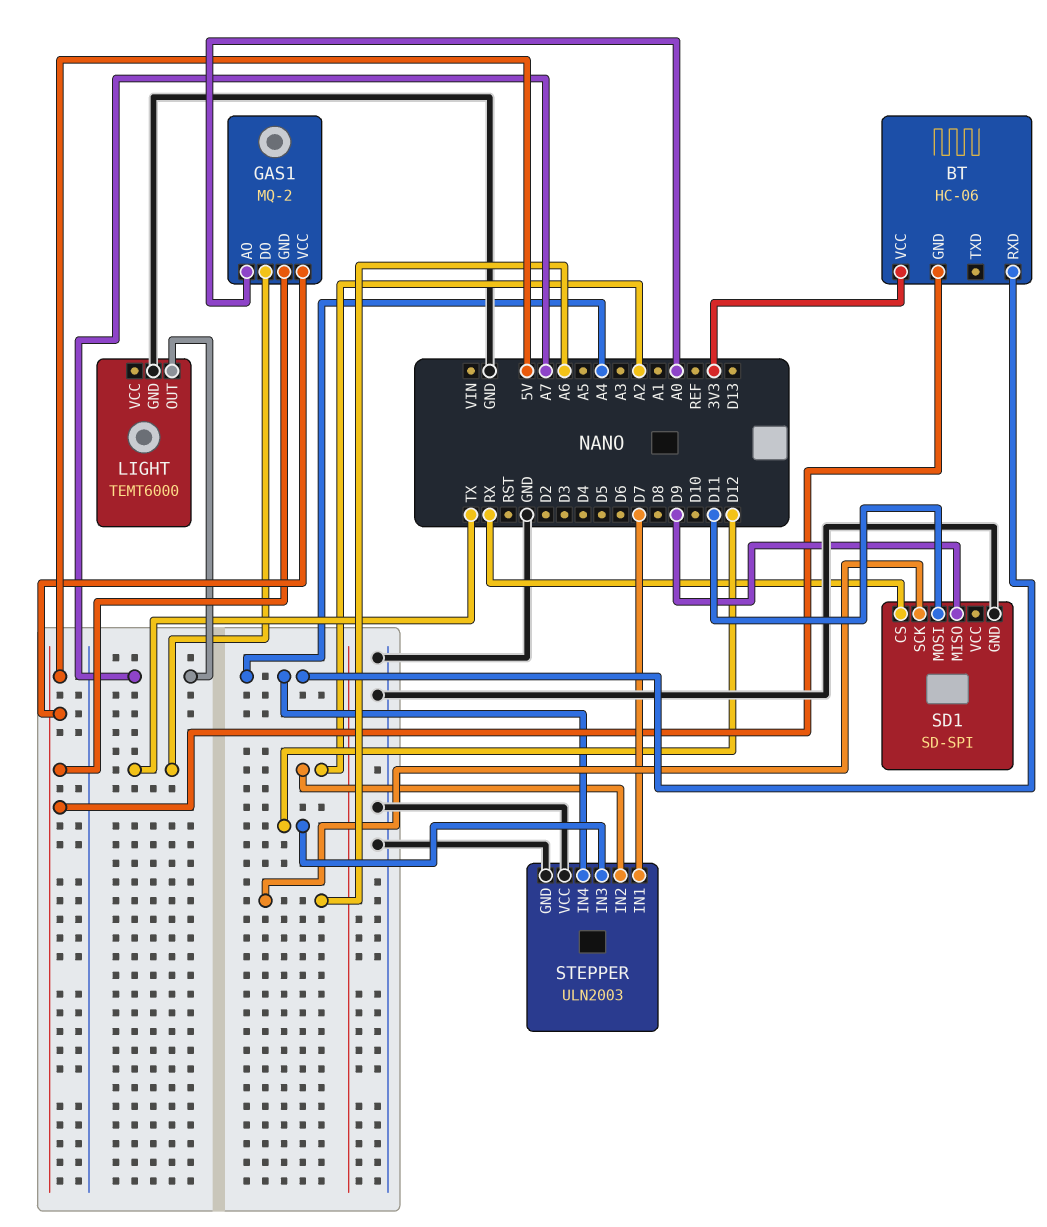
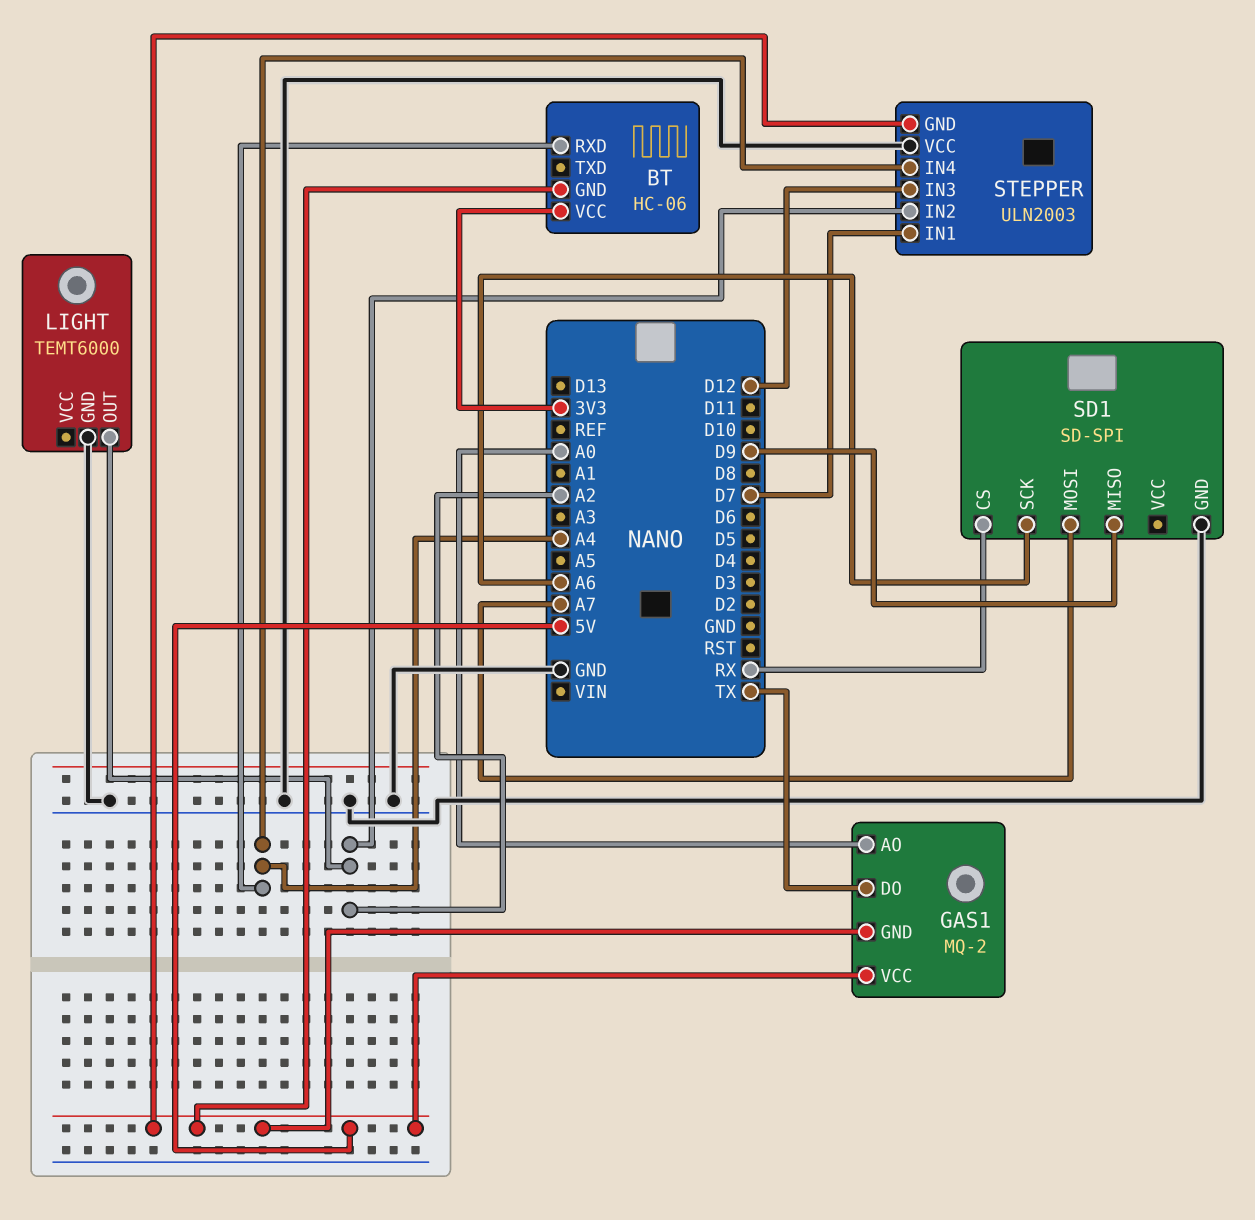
LIGHT pin OUT: A7 -> A2
SD1 pin MOSI: D11 -> A7
STEPPER pin GND: GND -> 5V

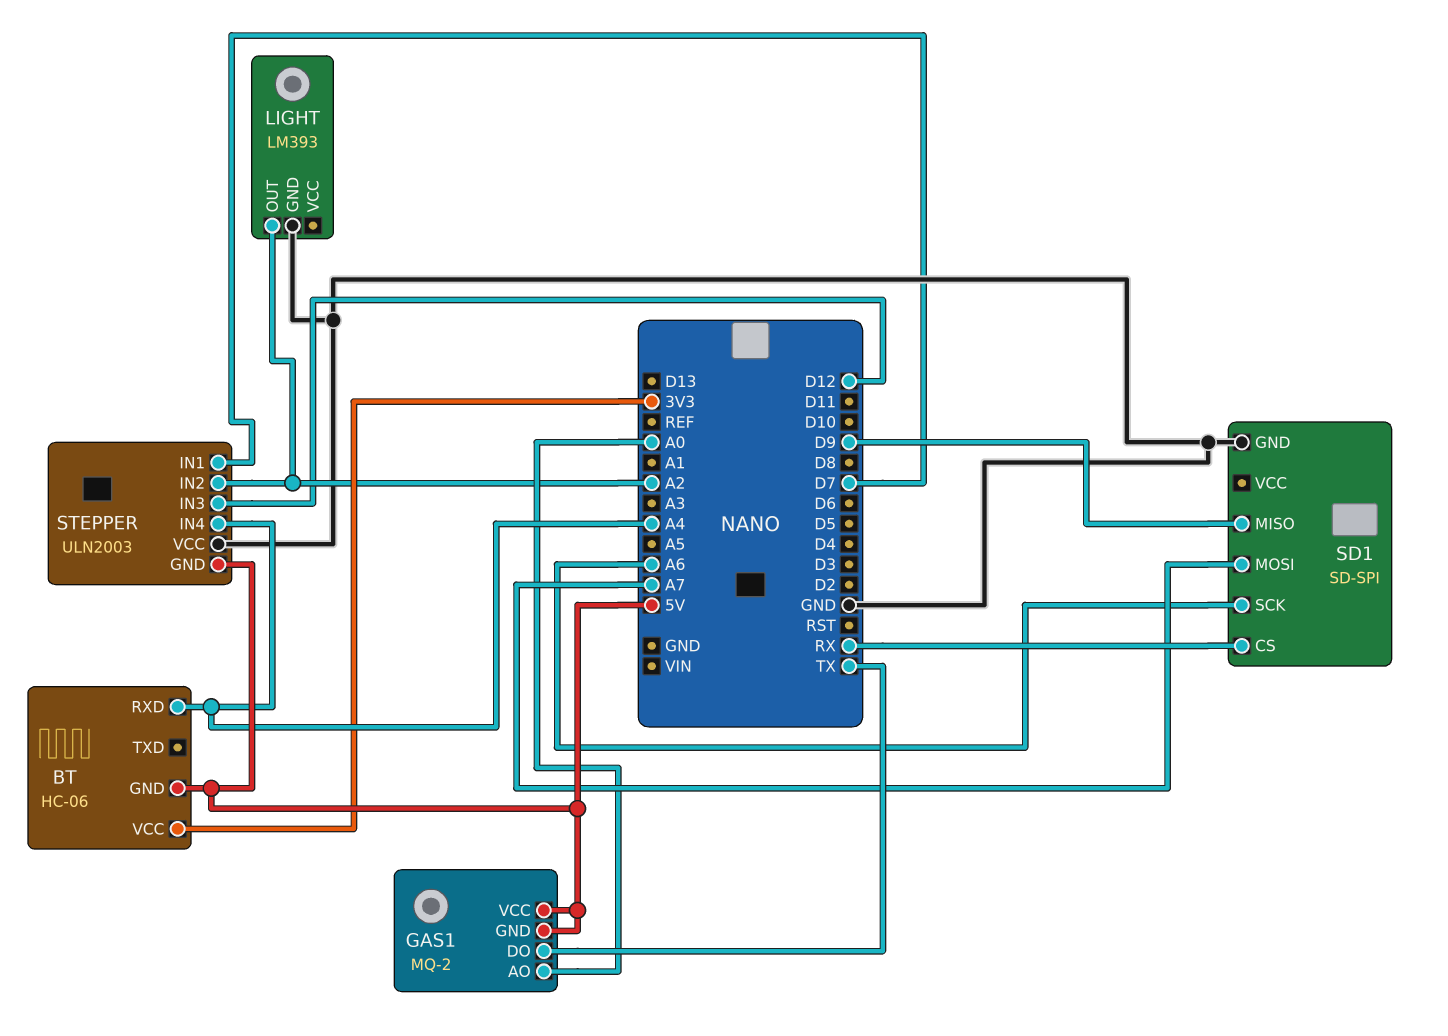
LIGHT: TEMT6000 -> LM393

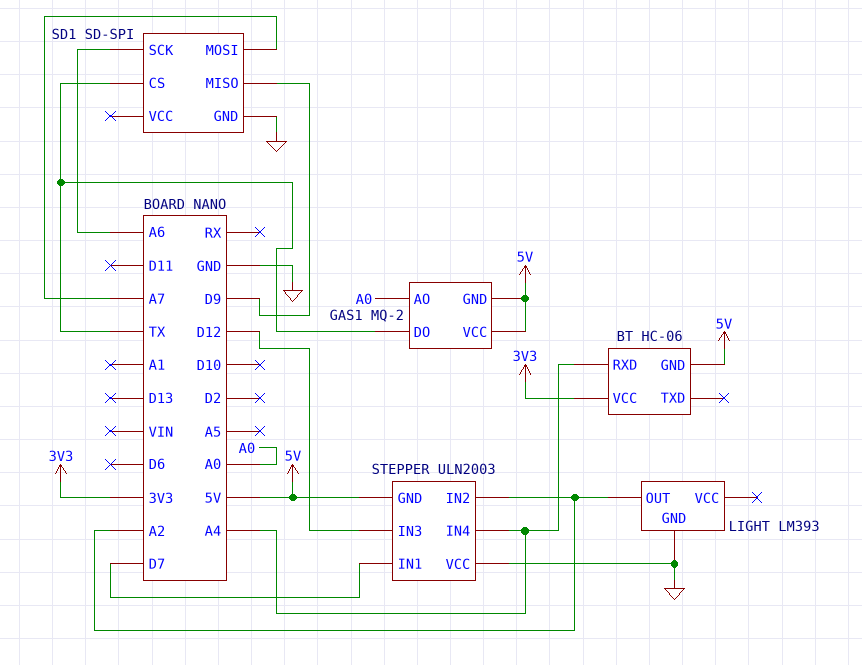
SD1 pin CS: RX -> TX

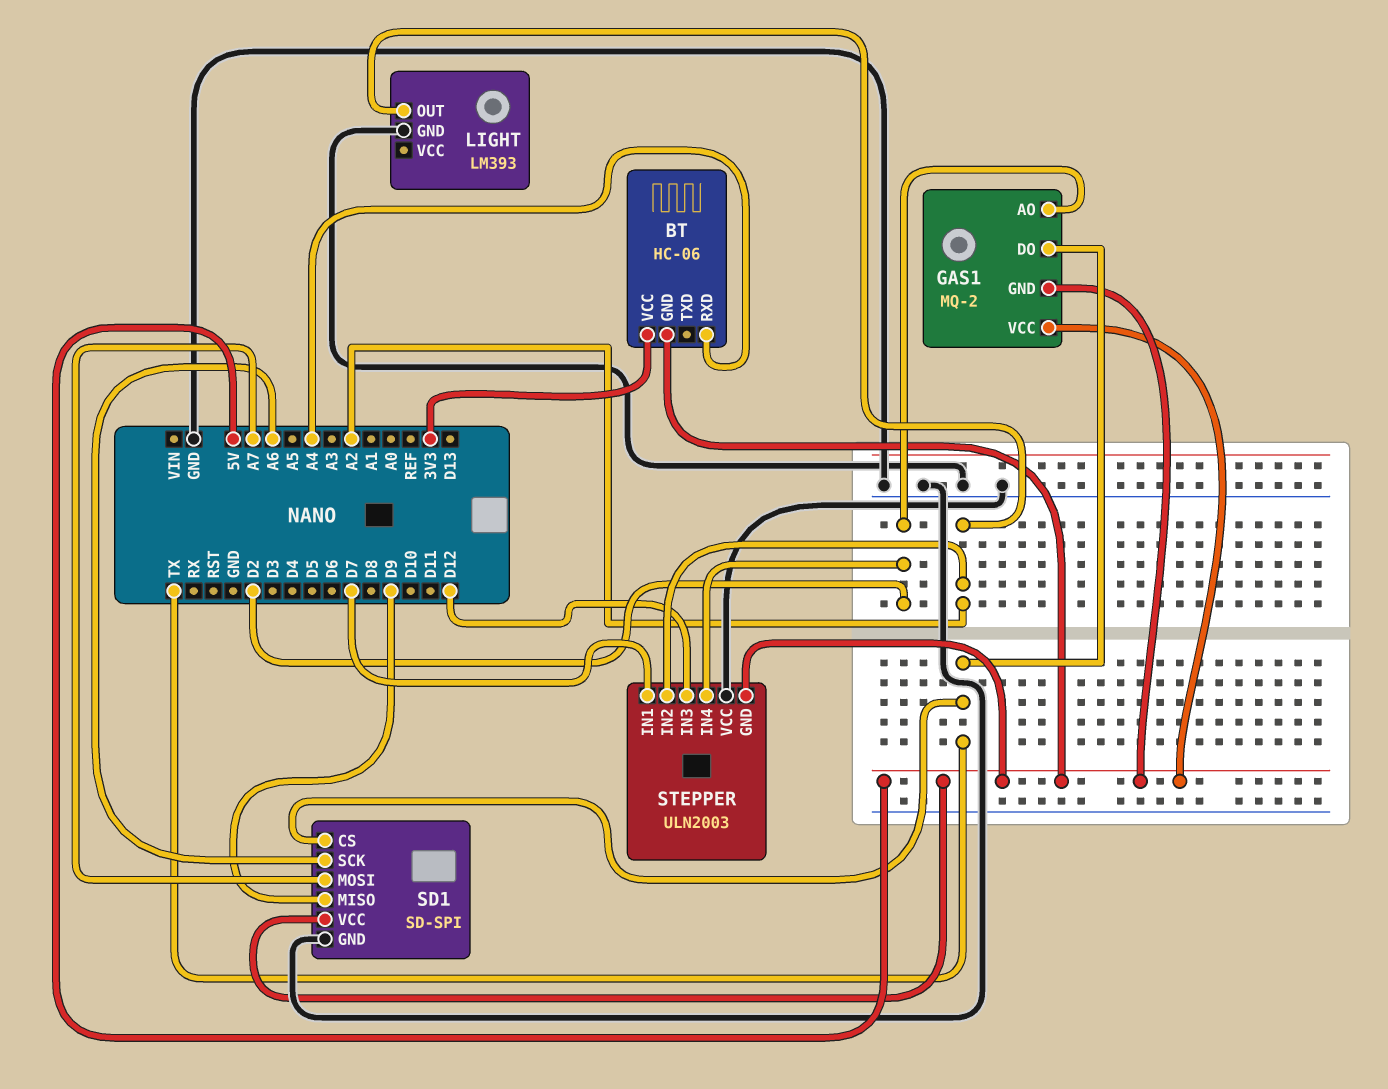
GAS1 pin AO: A0 -> D2
SD1 pin VCC: none -> 5V
STEPPER pin IN4: A4 -> D2

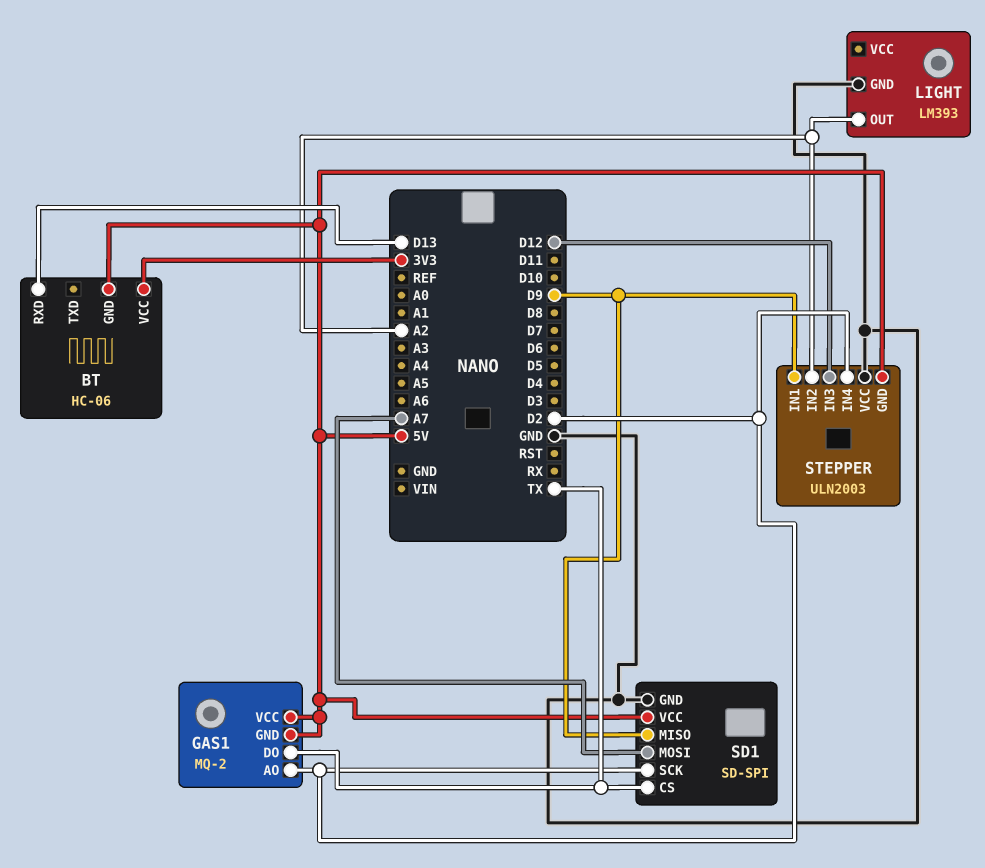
BT pin RXD: A4 -> D13
SD1 pin SCK: A6 -> D2
STEPPER pin IN1: D7 -> D9

